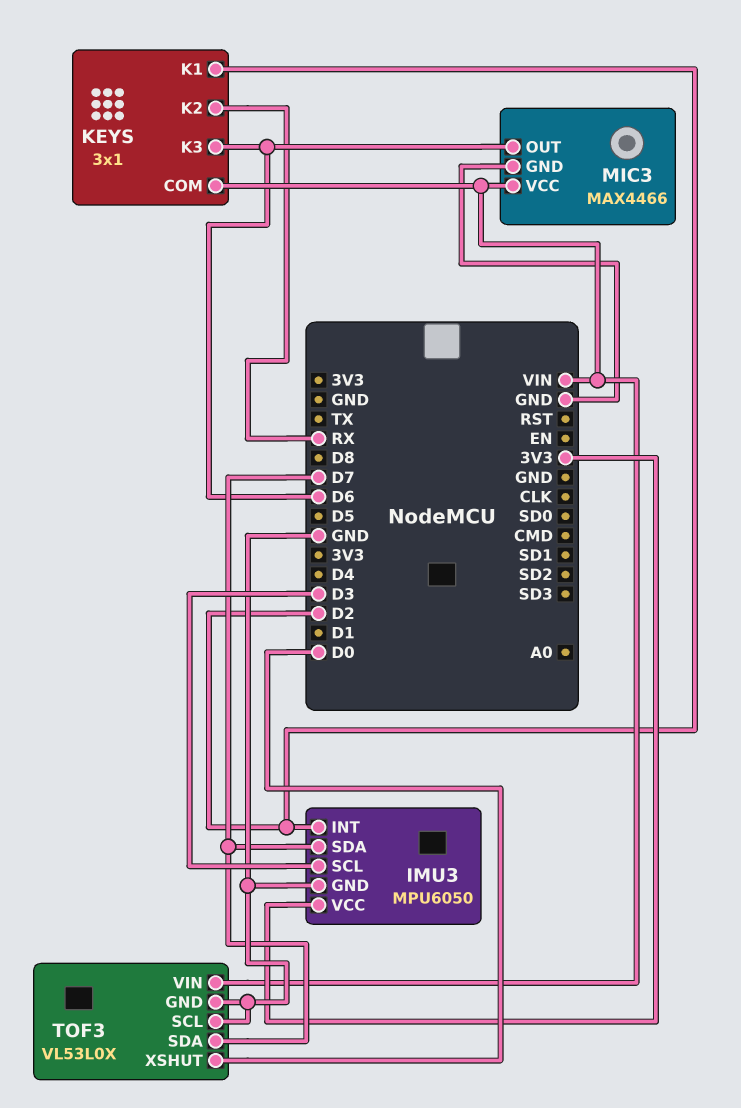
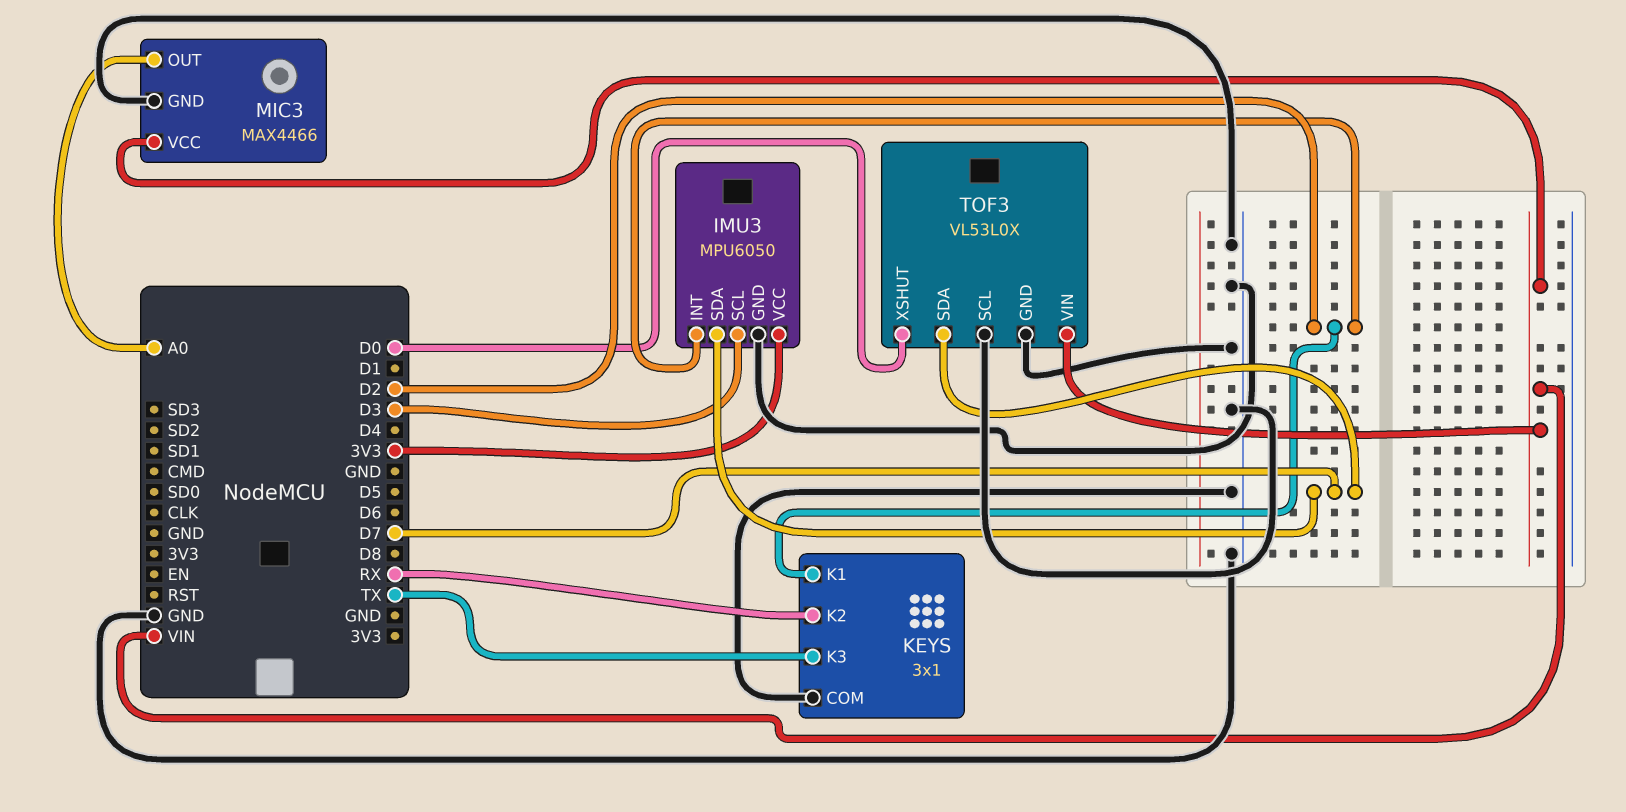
KEYS pin COM: VIN -> GND
KEYS pin K3: D6 -> TX
MIC3 pin OUT: D6 -> A0

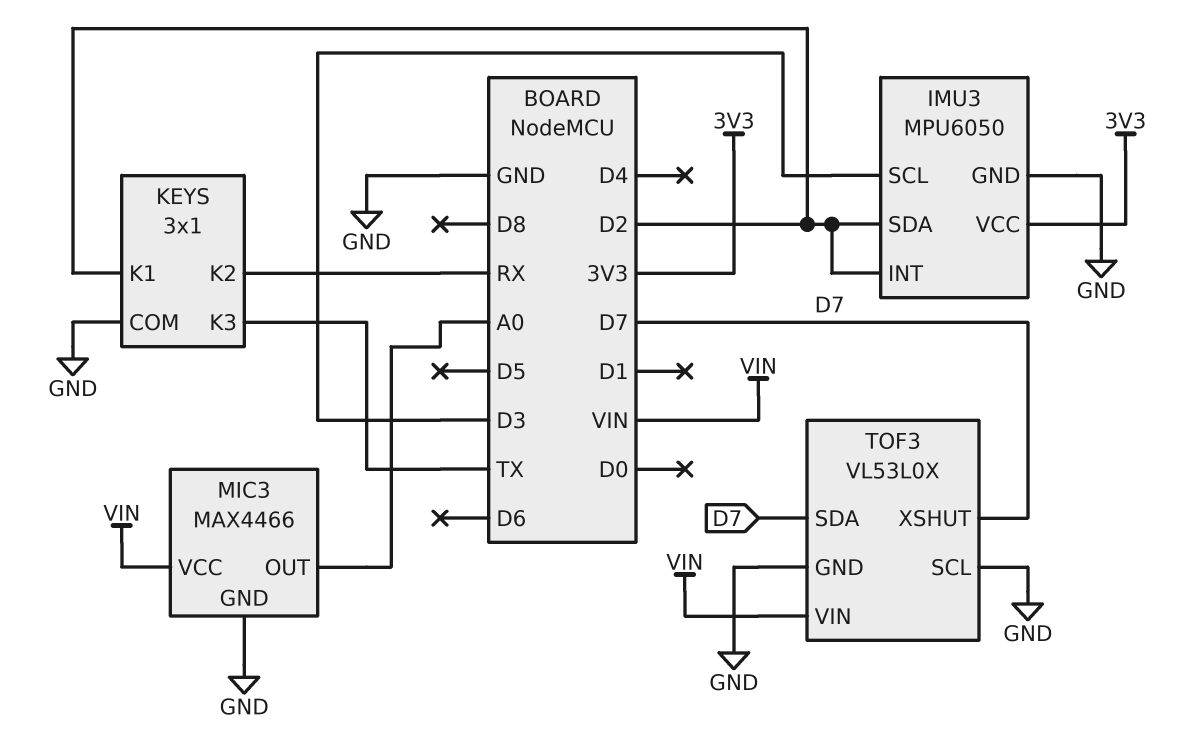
IMU3 pin SDA: D7 -> D2
TOF3 pin XSHUT: D0 -> D7

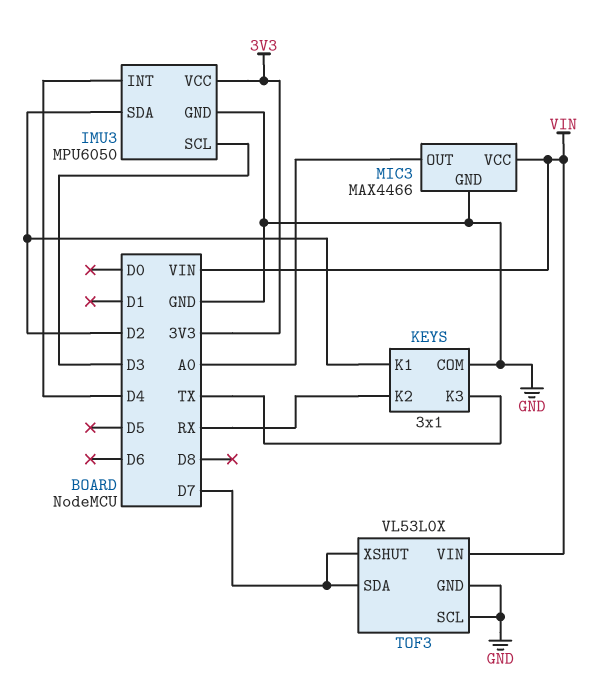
IMU3 pin INT: D2 -> D4

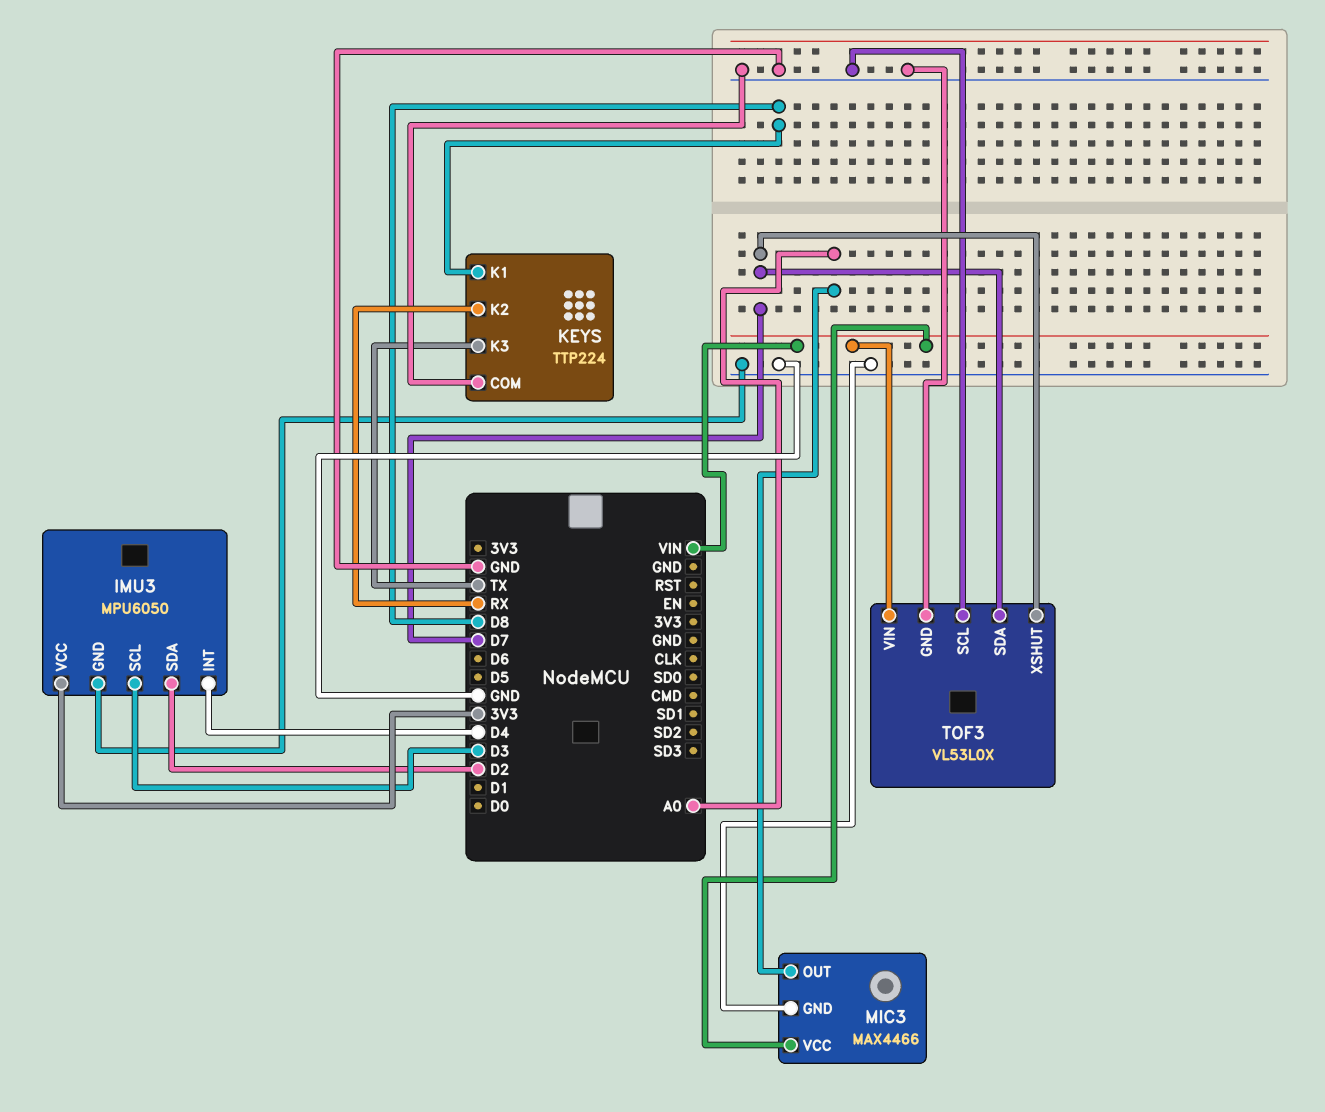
KEYS: 3x1 -> TTP224
KEYS pin K1: D2 -> D8

